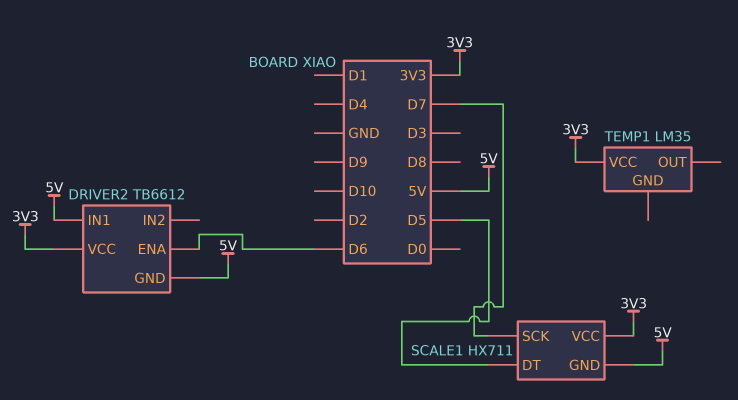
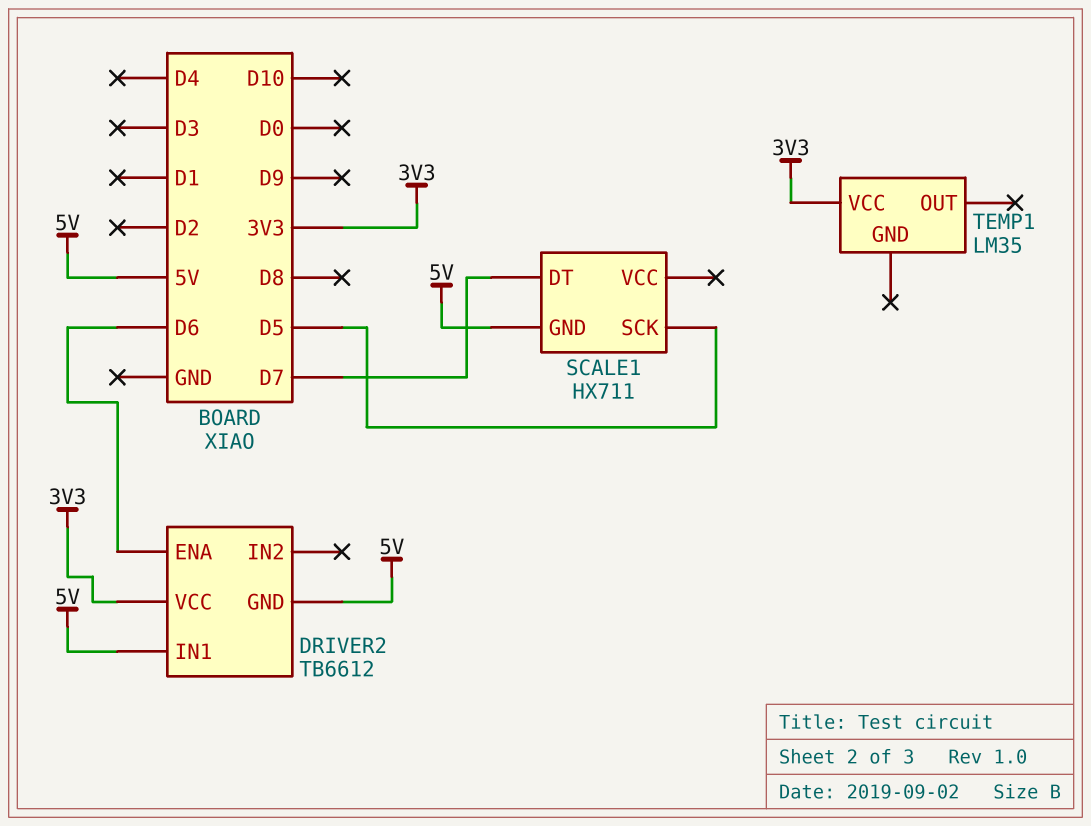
SCALE1 pin DT: D5 -> D7
SCALE1 pin SCK: D7 -> D5
SCALE1 pin VCC: 3V3 -> none

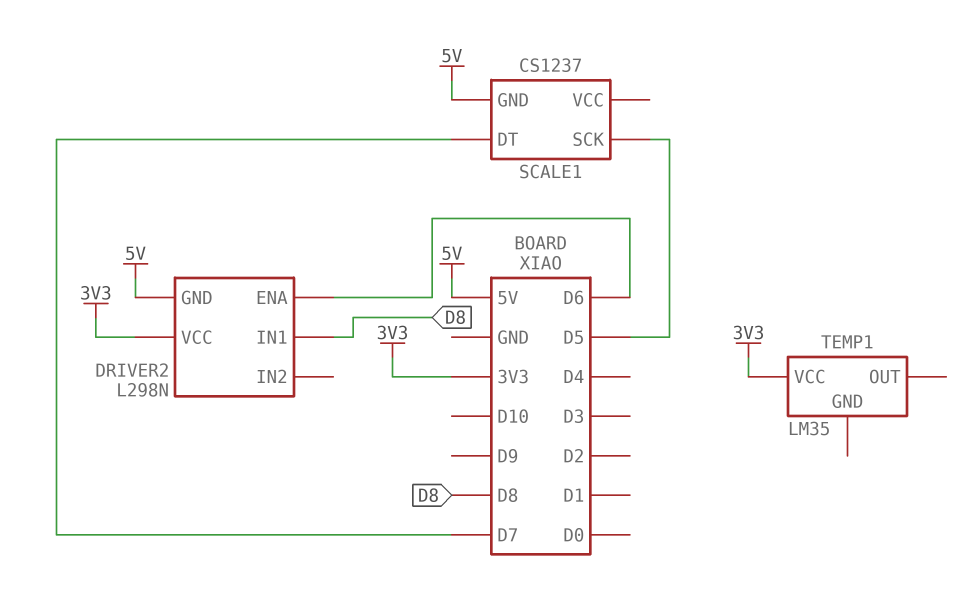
DRIVER2: TB6612 -> L298N
DRIVER2 pin IN1: 5V -> D8
SCALE1: HX711 -> CS1237

